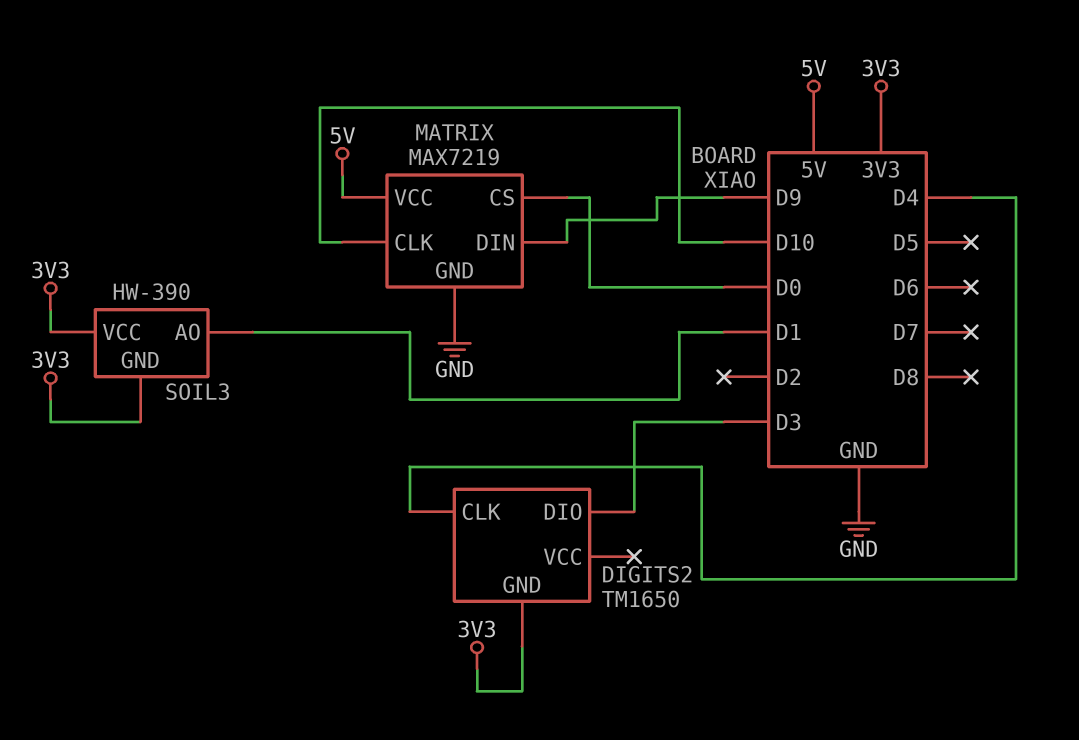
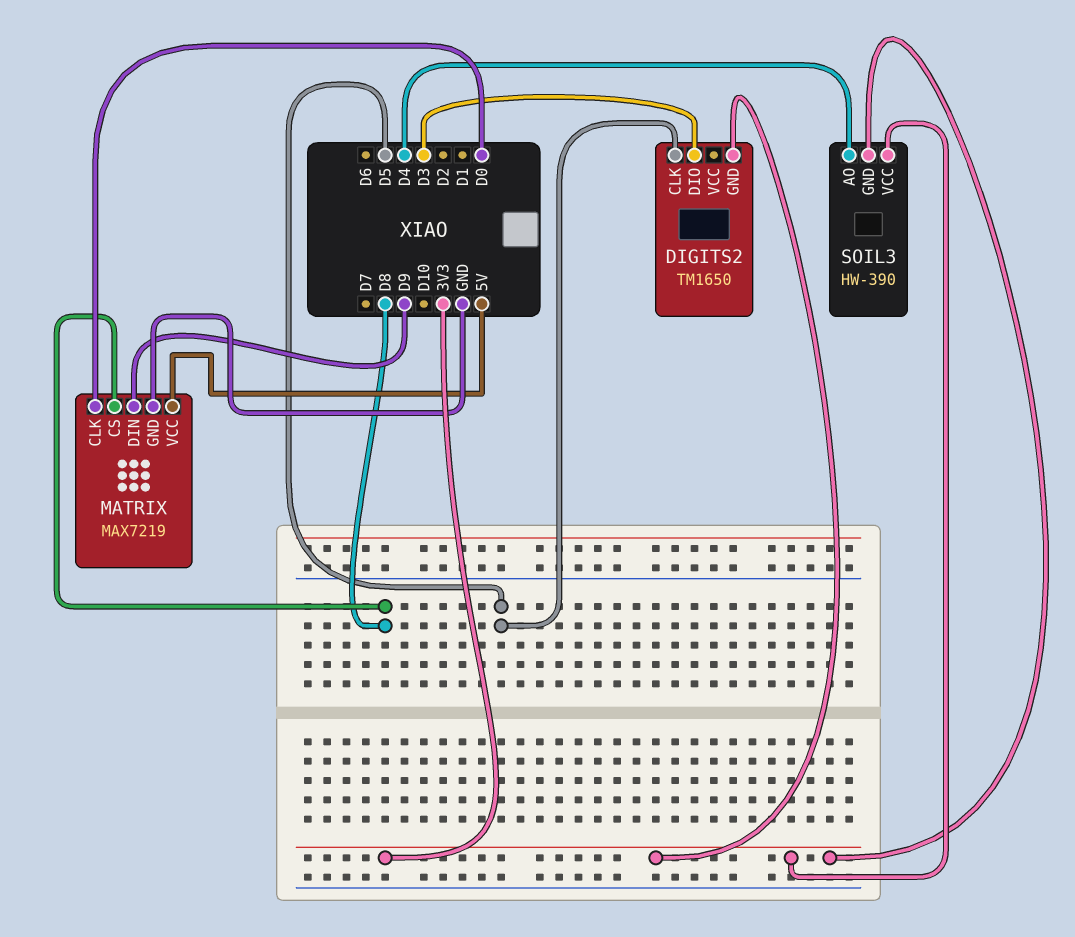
DIGITS2 pin CLK: D4 -> D5
MATRIX pin CLK: D10 -> D0
MATRIX pin CS: D0 -> D8
SOIL3 pin AO: D1 -> D4

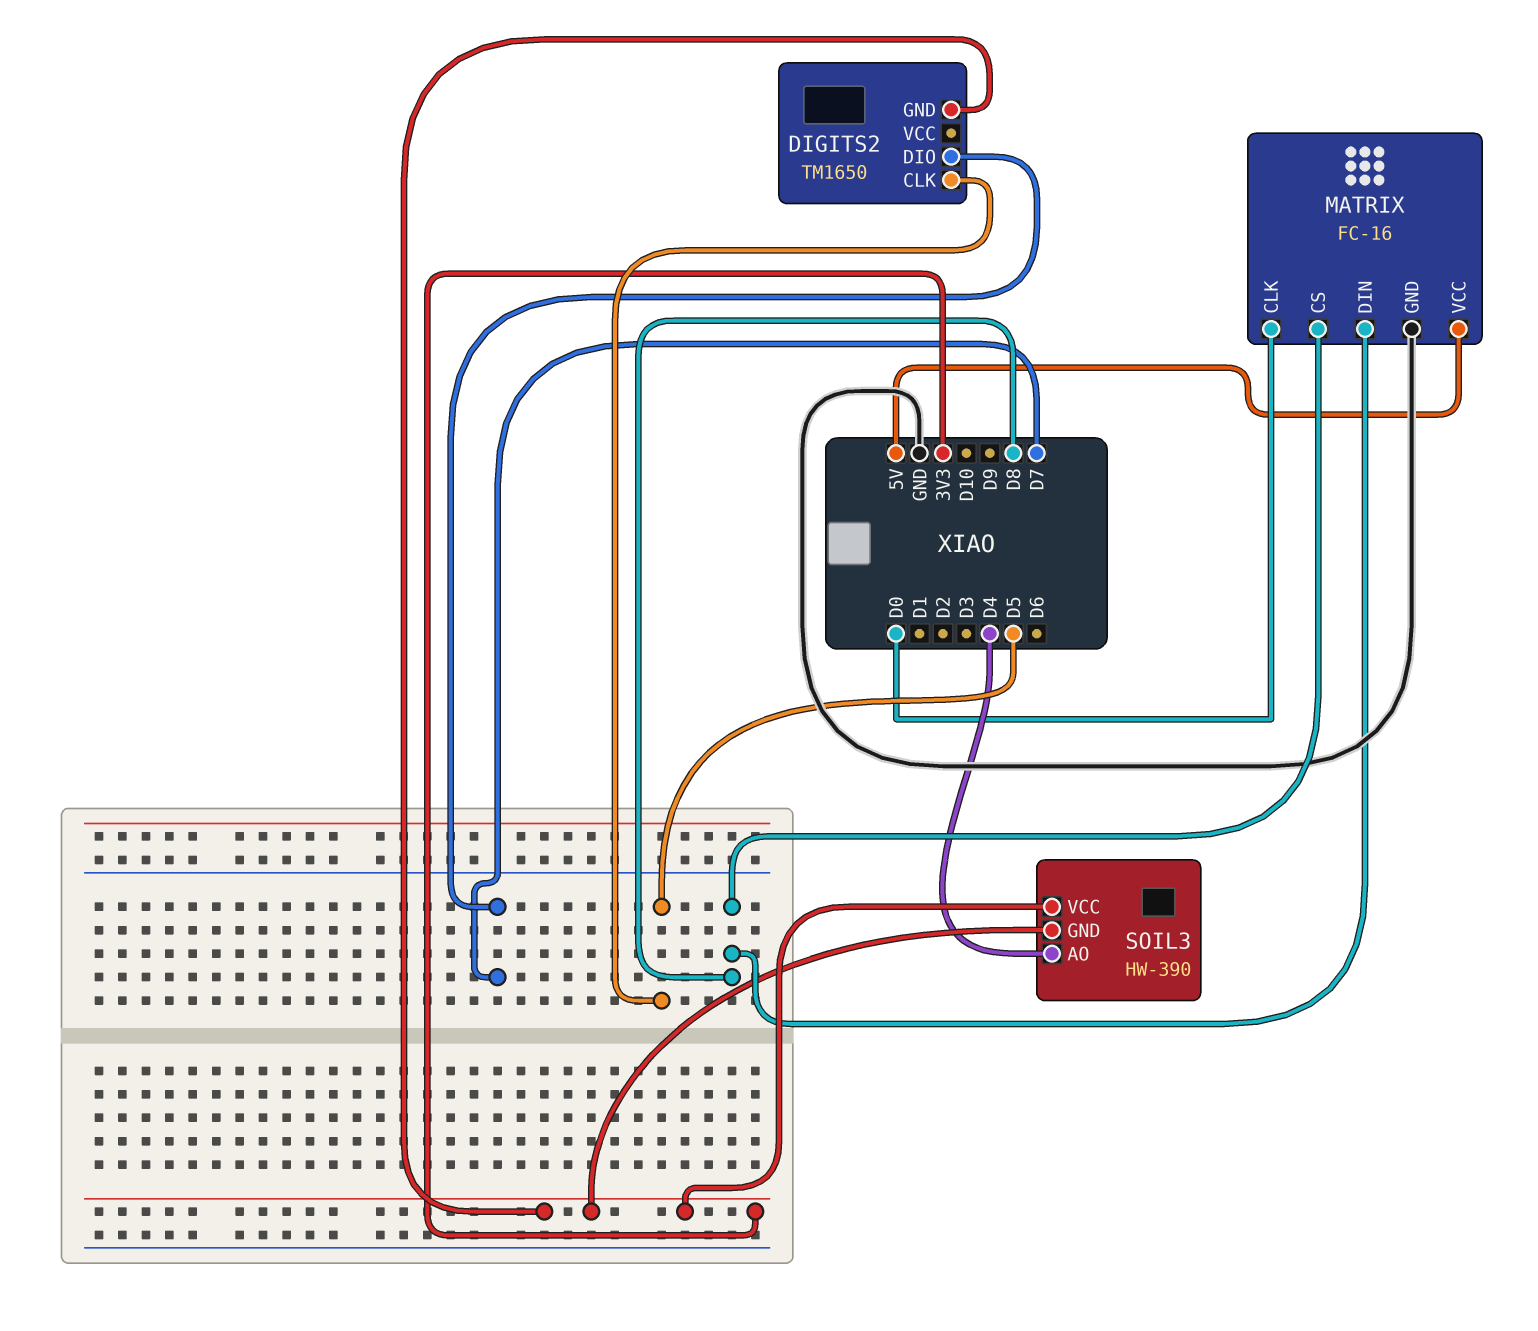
DIGITS2 pin DIO: D3 -> D7
MATRIX: MAX7219 -> FC-16
MATRIX pin DIN: D9 -> D8

